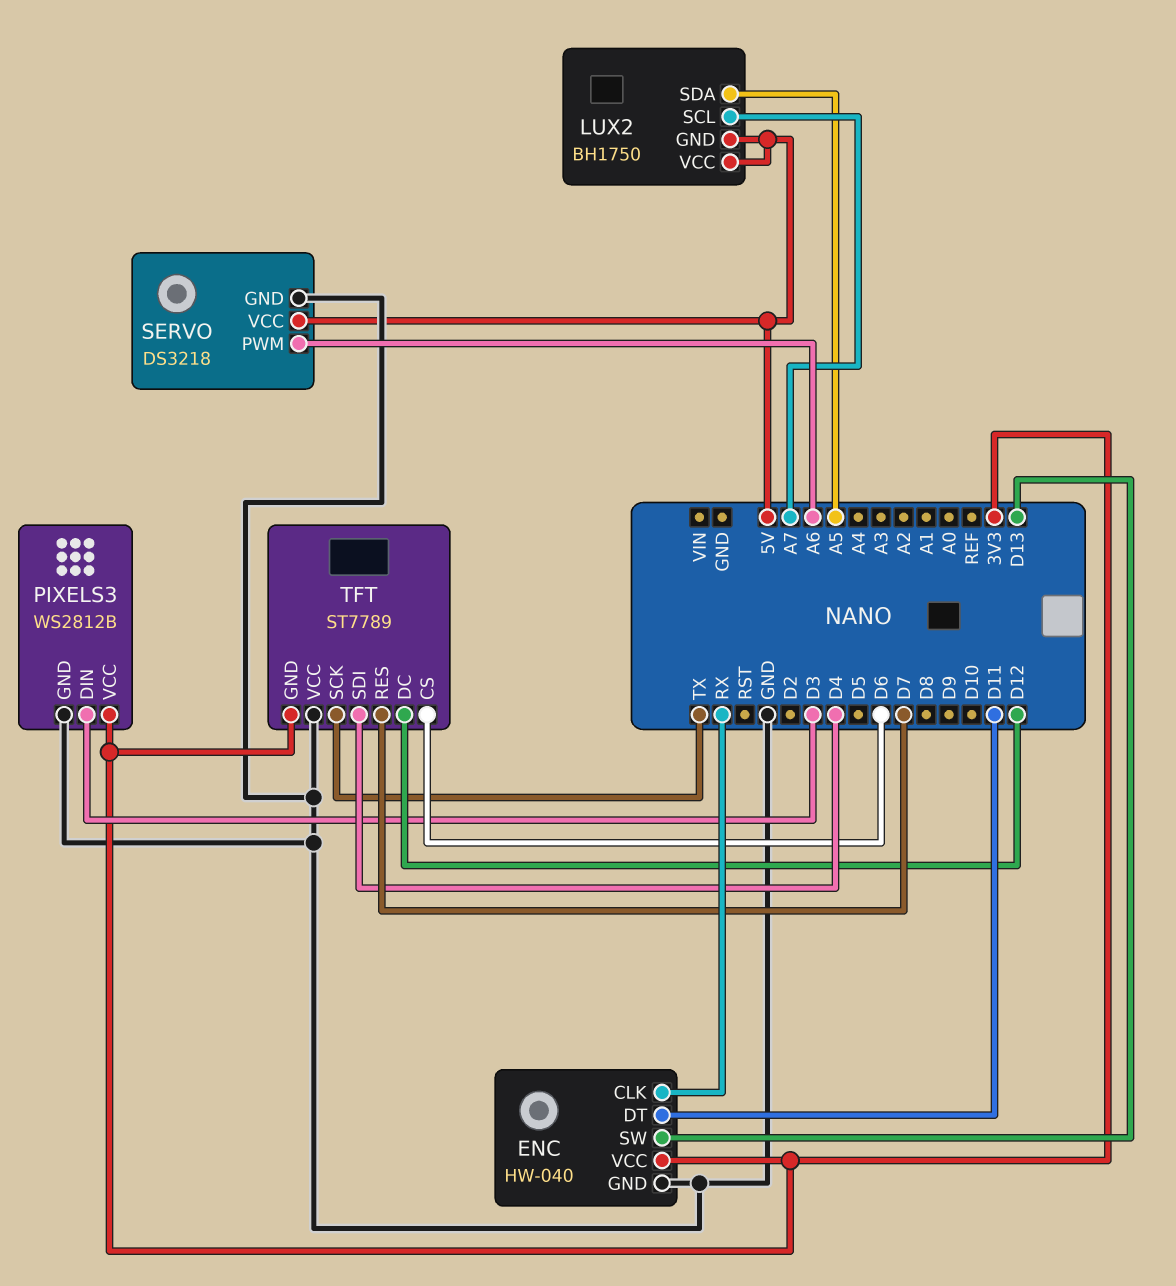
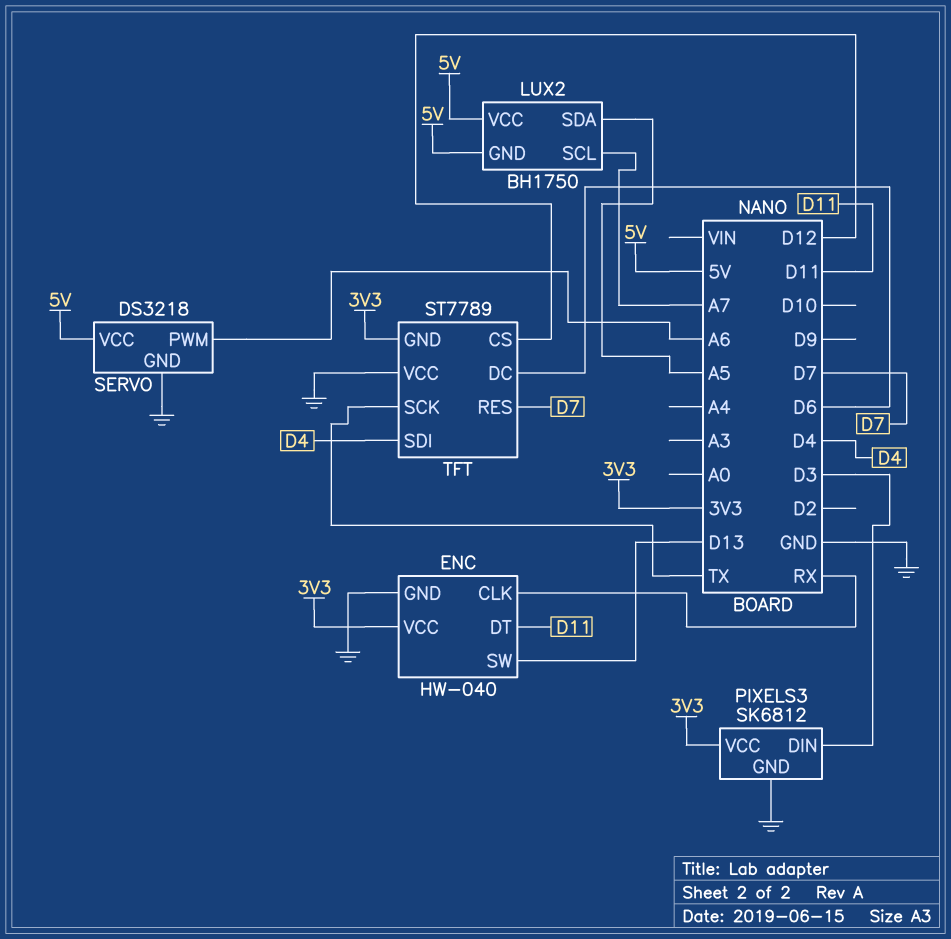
PIXELS3: WS2812B -> SK6812
TFT pin CS: D6 -> D12
TFT pin DC: D12 -> D6

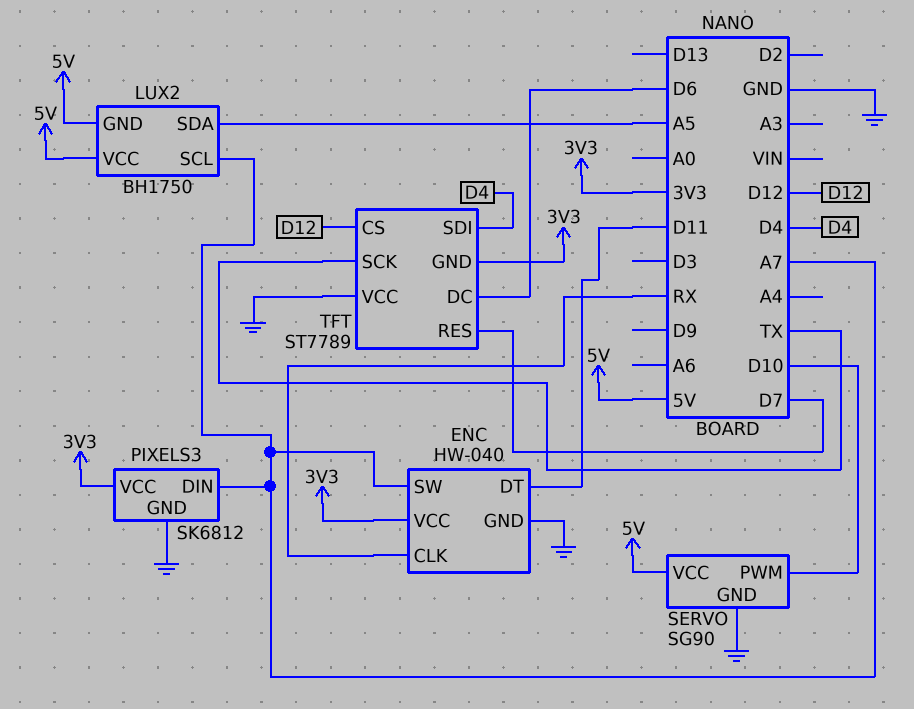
ENC pin SW: D13 -> A7
PIXELS3 pin DIN: D3 -> A7
SERVO: DS3218 -> SG90
SERVO pin PWM: A6 -> D10

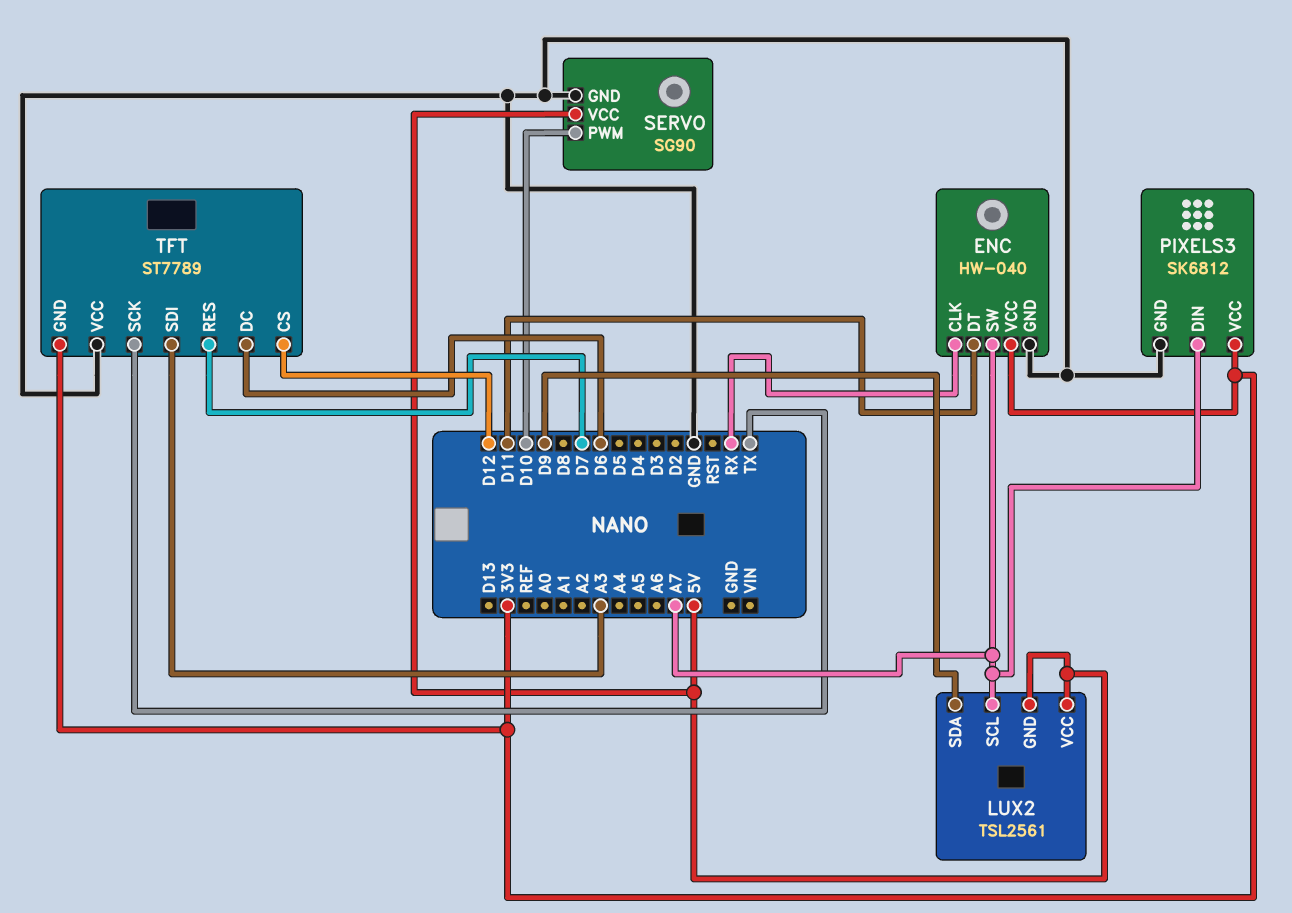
LUX2: BH1750 -> TSL2561
LUX2 pin SDA: A5 -> D9
TFT pin SDI: D4 -> A3

